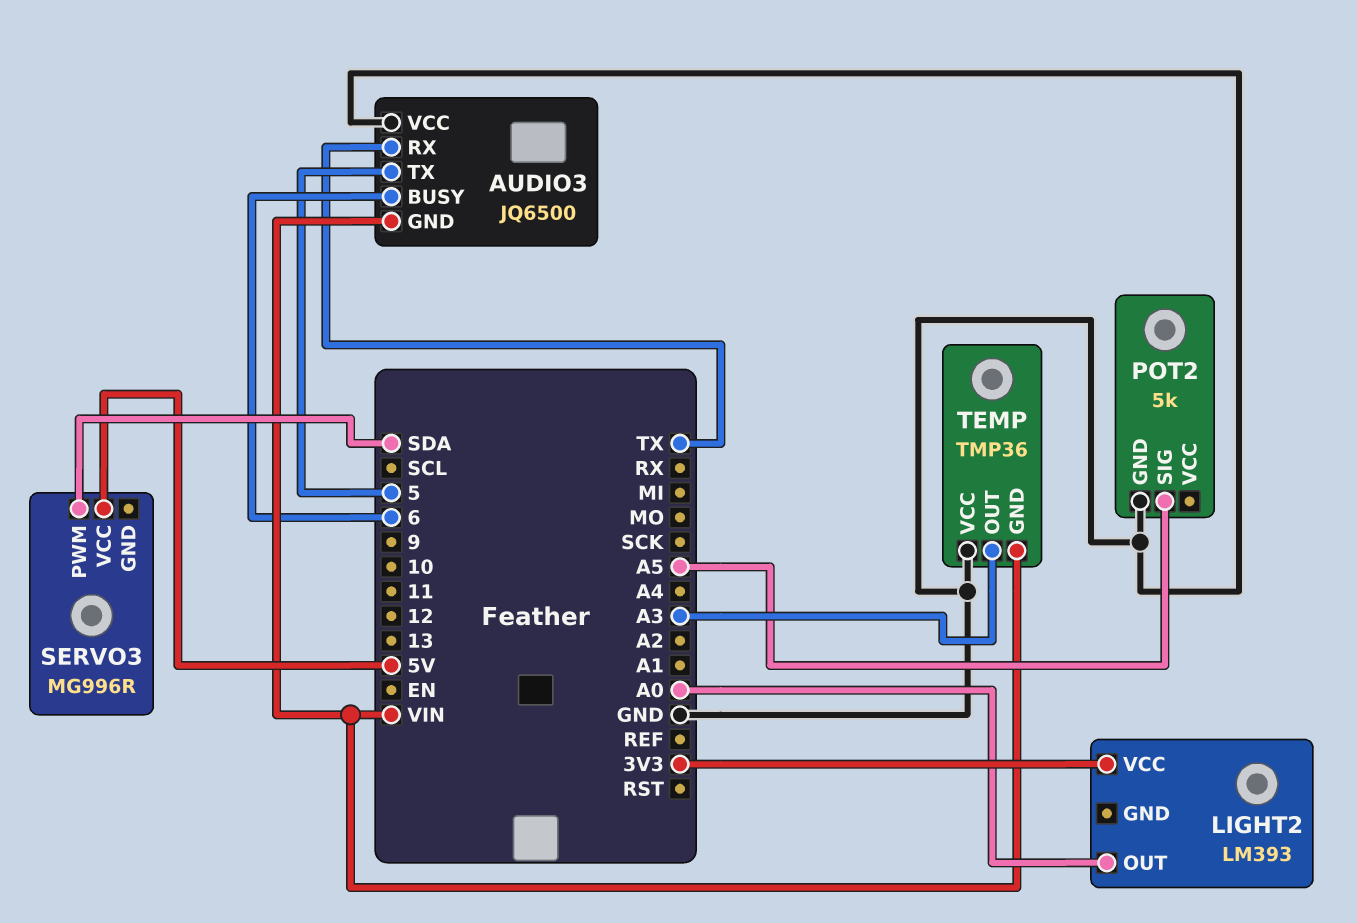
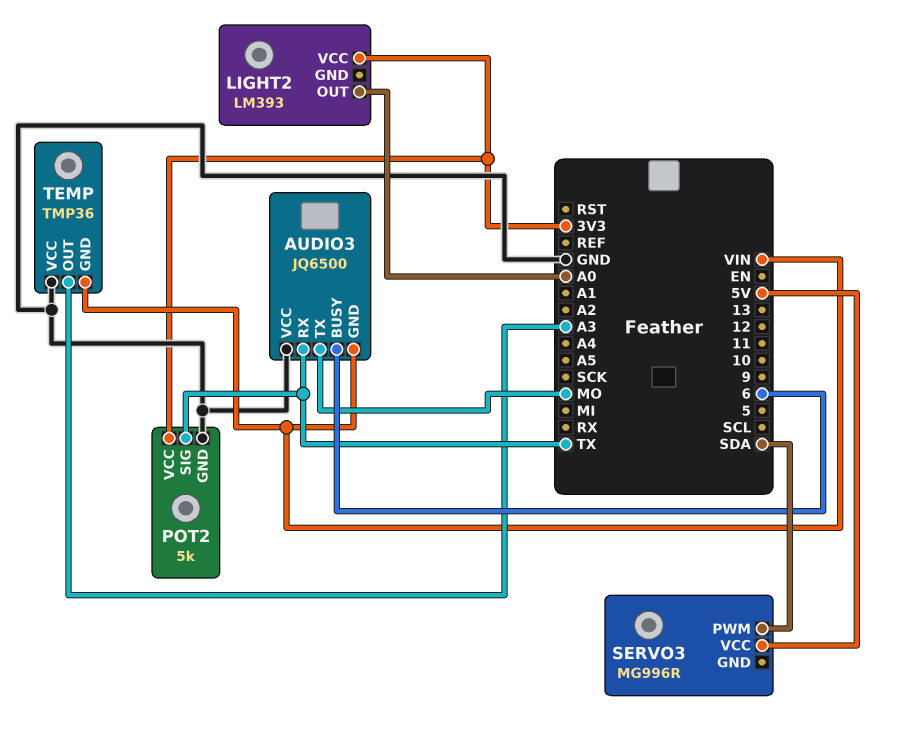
AUDIO3 pin TX: 5 -> MO
POT2 pin SIG: A5 -> TX
POT2 pin VCC: none -> 3V3

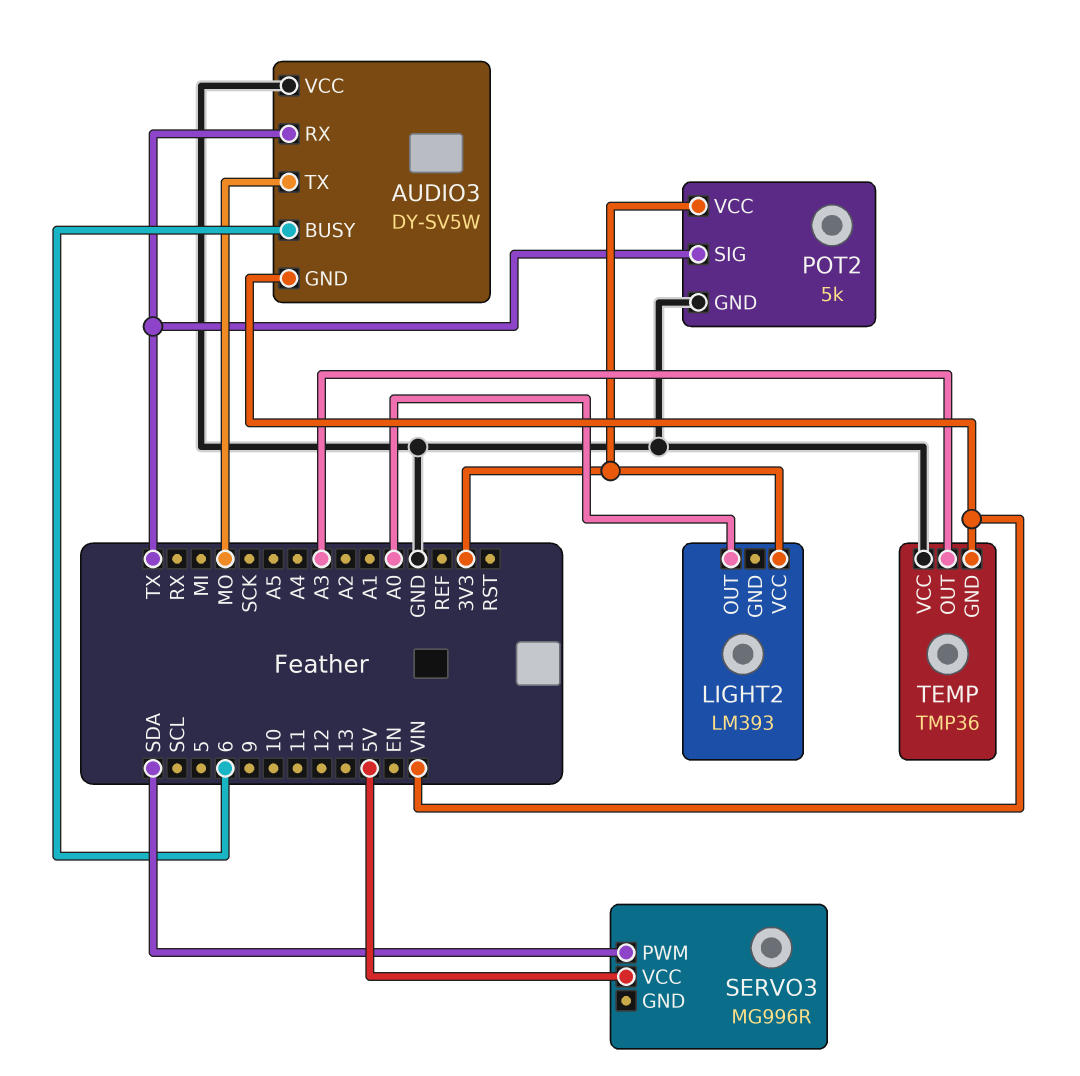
AUDIO3: JQ6500 -> DY-SV5W

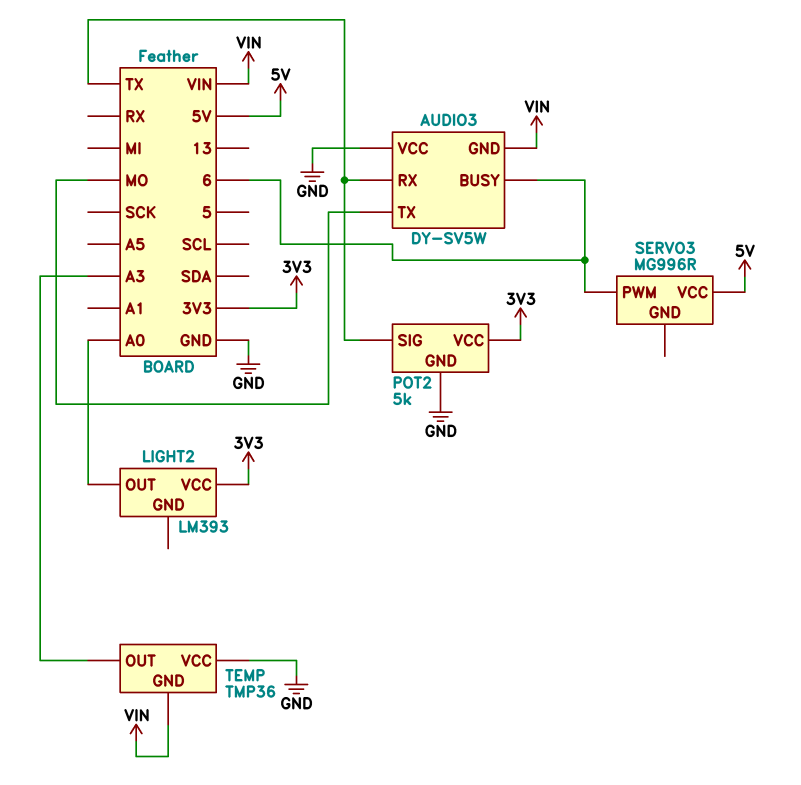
SERVO3 pin PWM: SDA -> 6

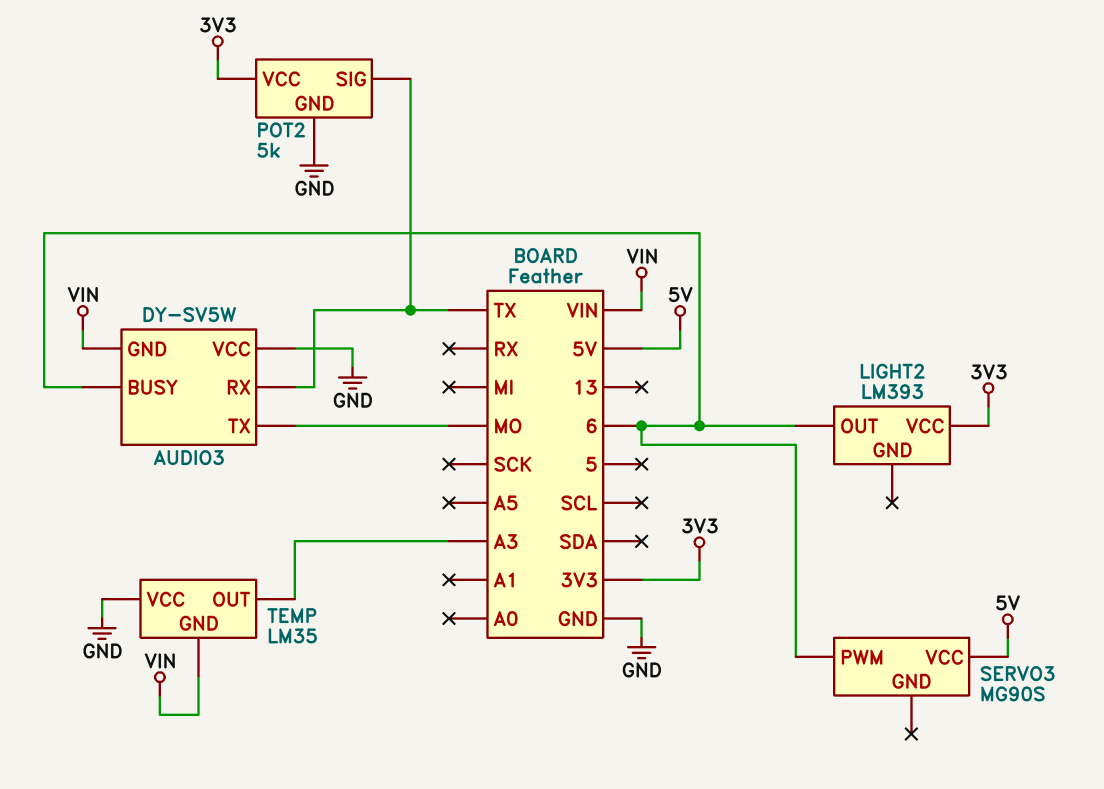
LIGHT2 pin OUT: A0 -> 6
SERVO3: MG996R -> MG90S
TEMP: TMP36 -> LM35

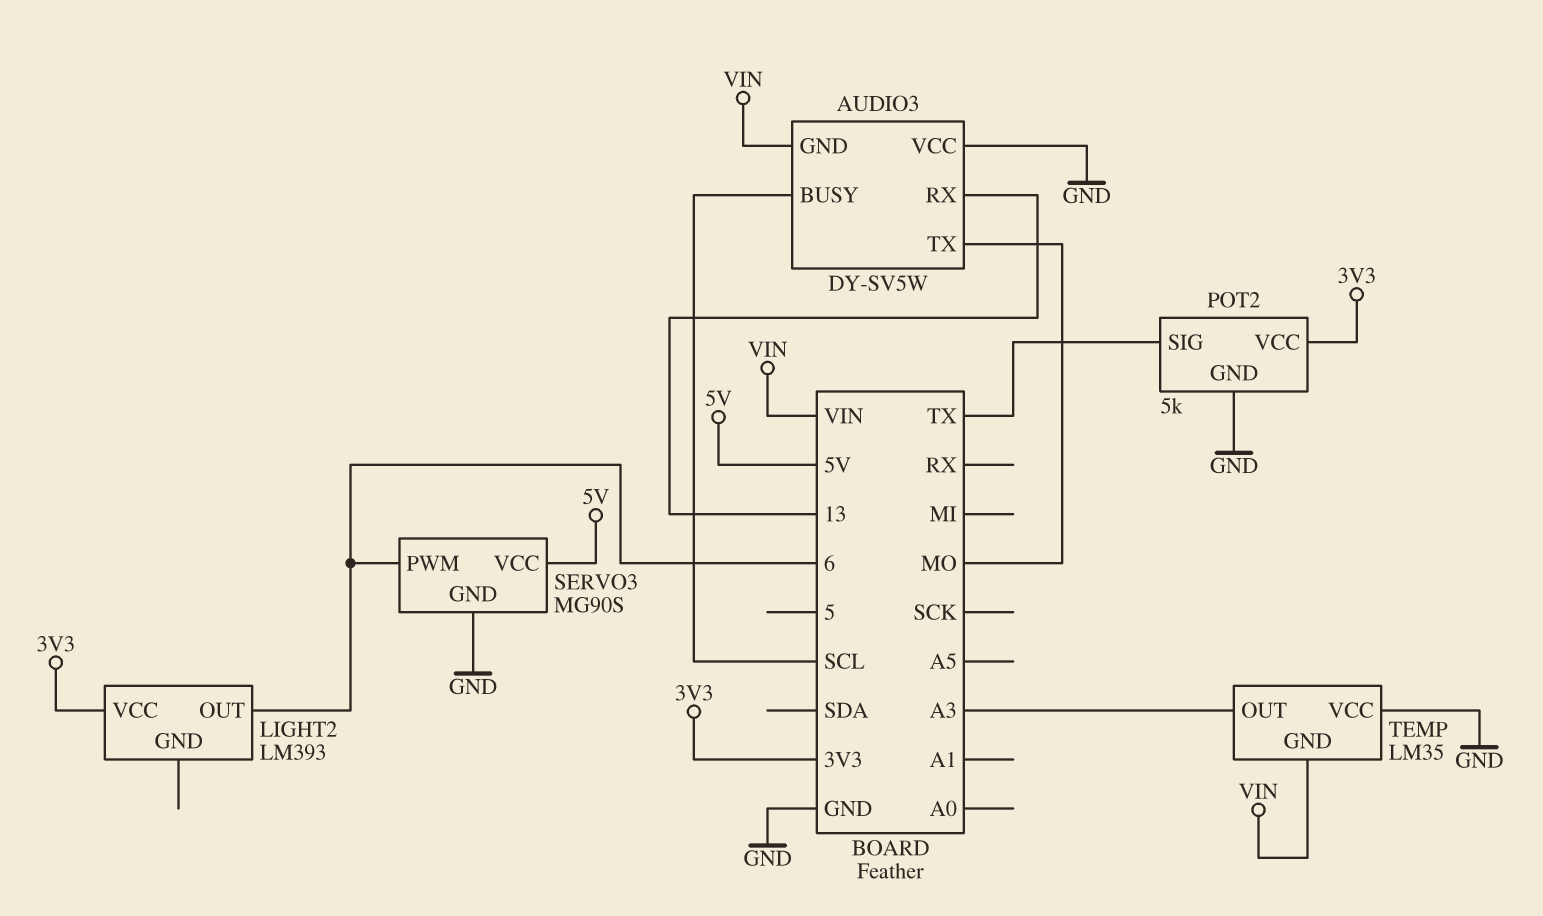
AUDIO3 pin BUSY: 6 -> SCL
AUDIO3 pin RX: TX -> 13
SERVO3 pin GND: none -> GND

